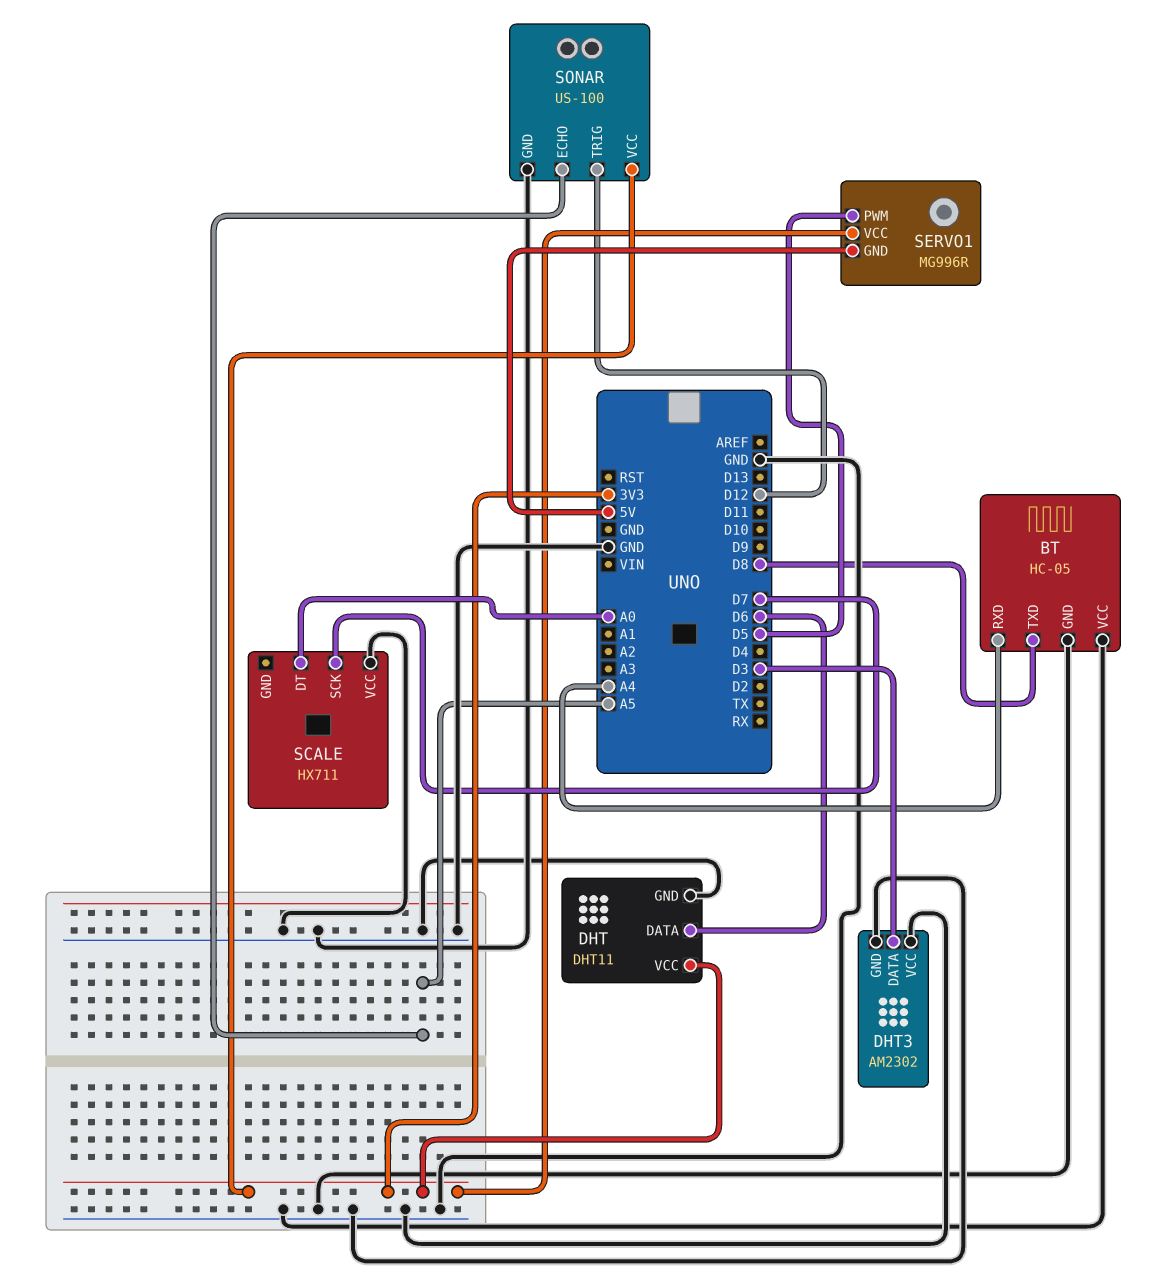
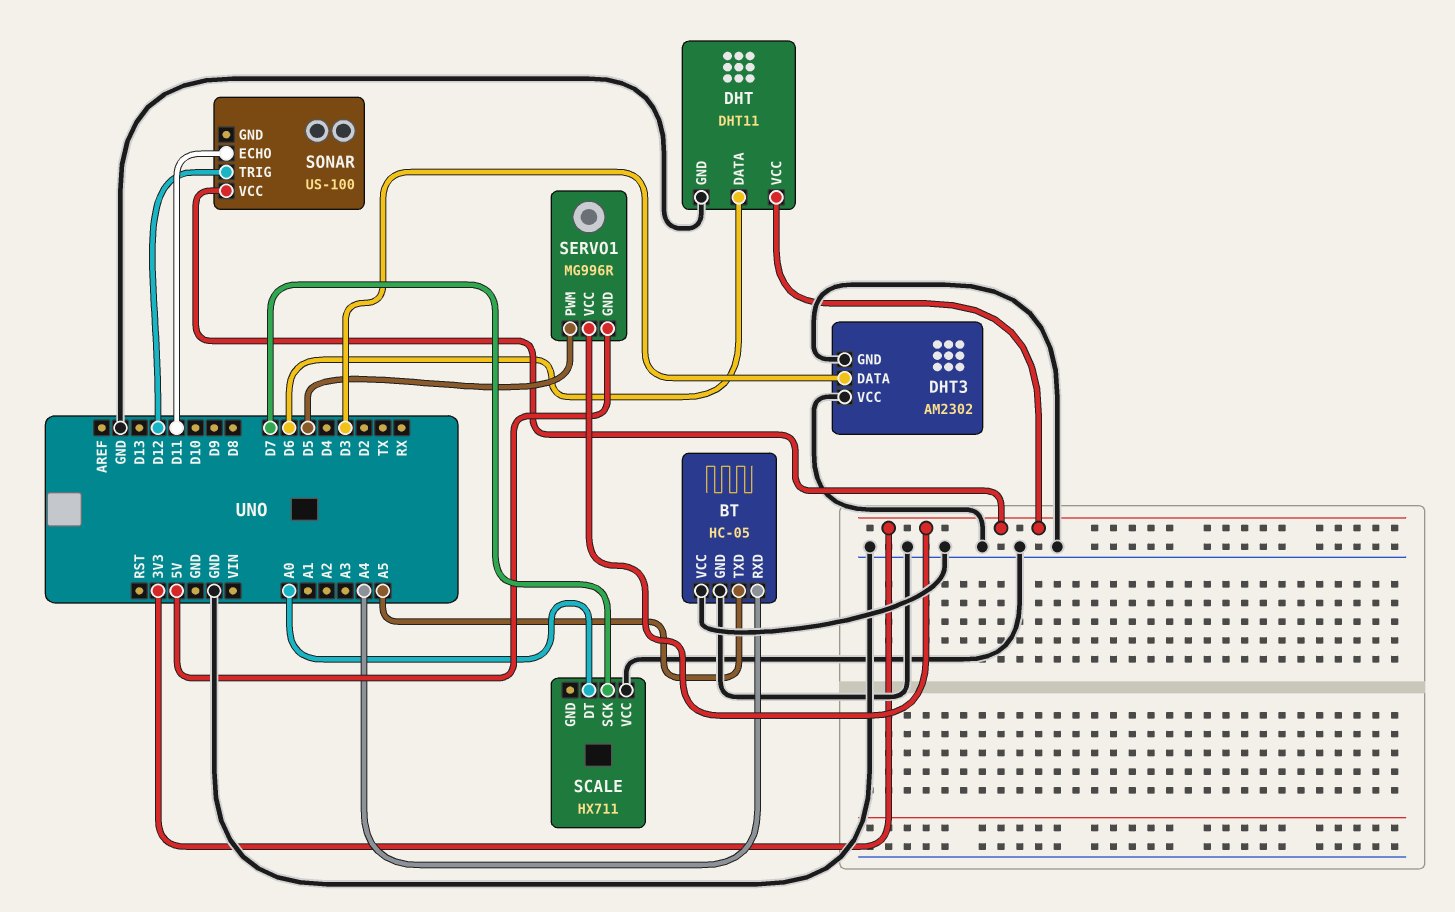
BT pin TXD: D8 -> A5
SONAR pin ECHO: A5 -> D11
SONAR pin GND: GND -> none

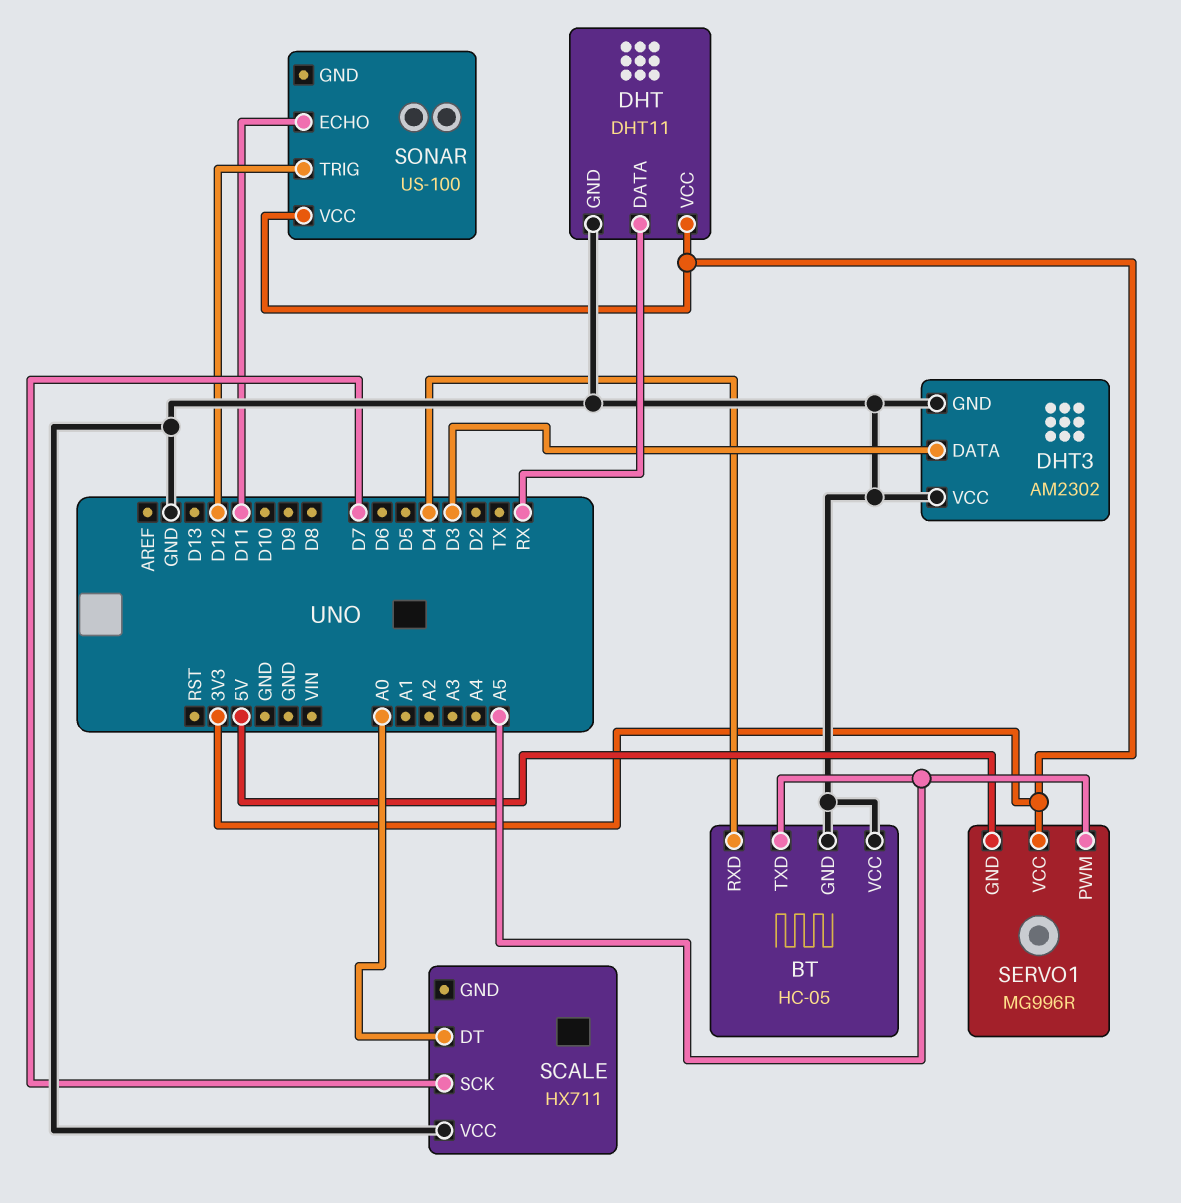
BT pin RXD: A4 -> D4
DHT pin DATA: D6 -> RX
SERVO1 pin PWM: D5 -> A5

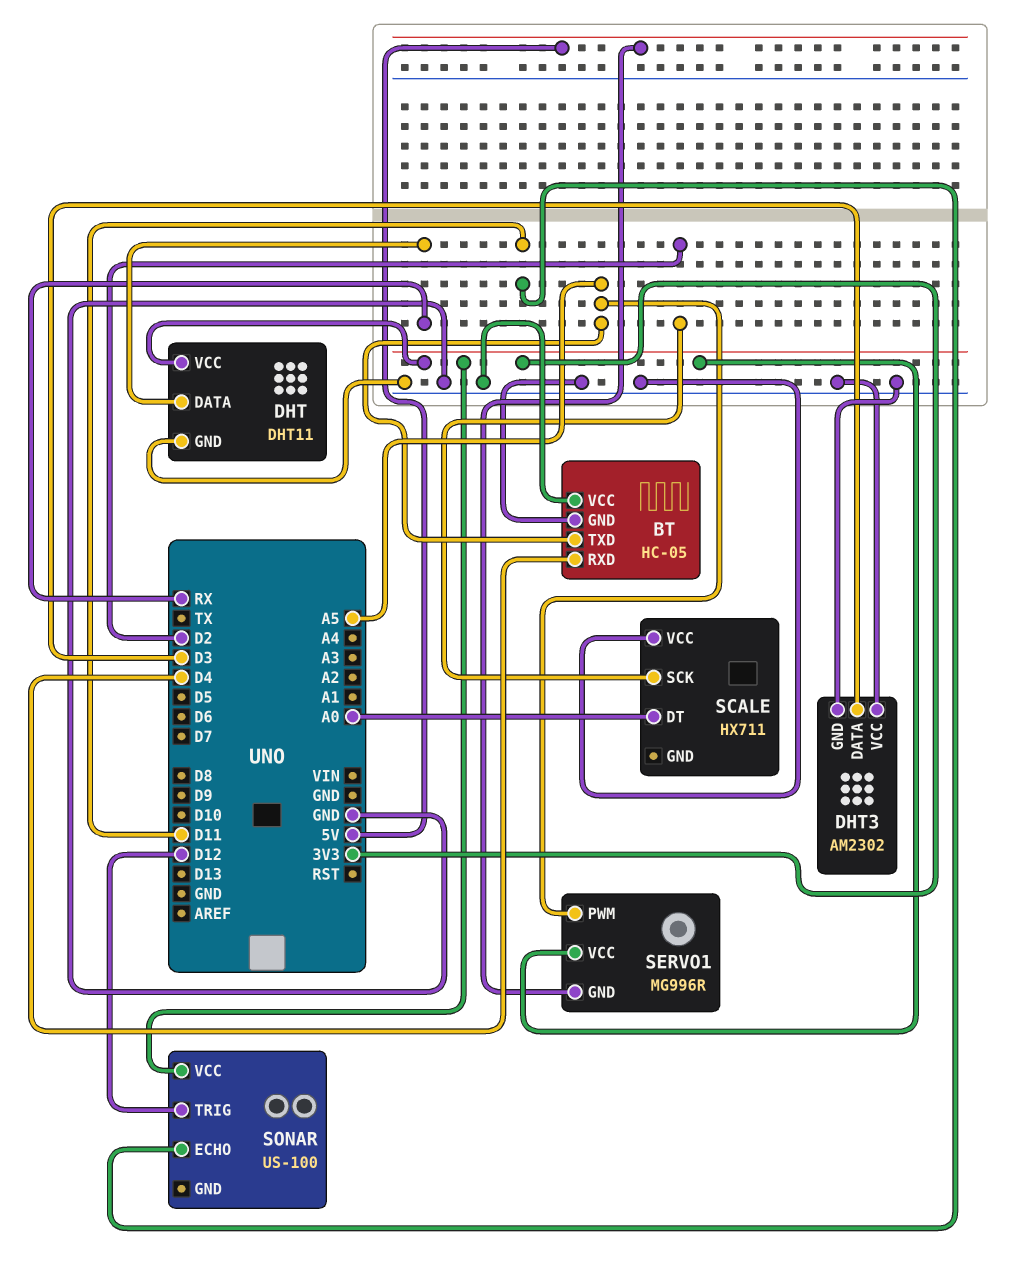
SCALE pin SCK: D7 -> D2

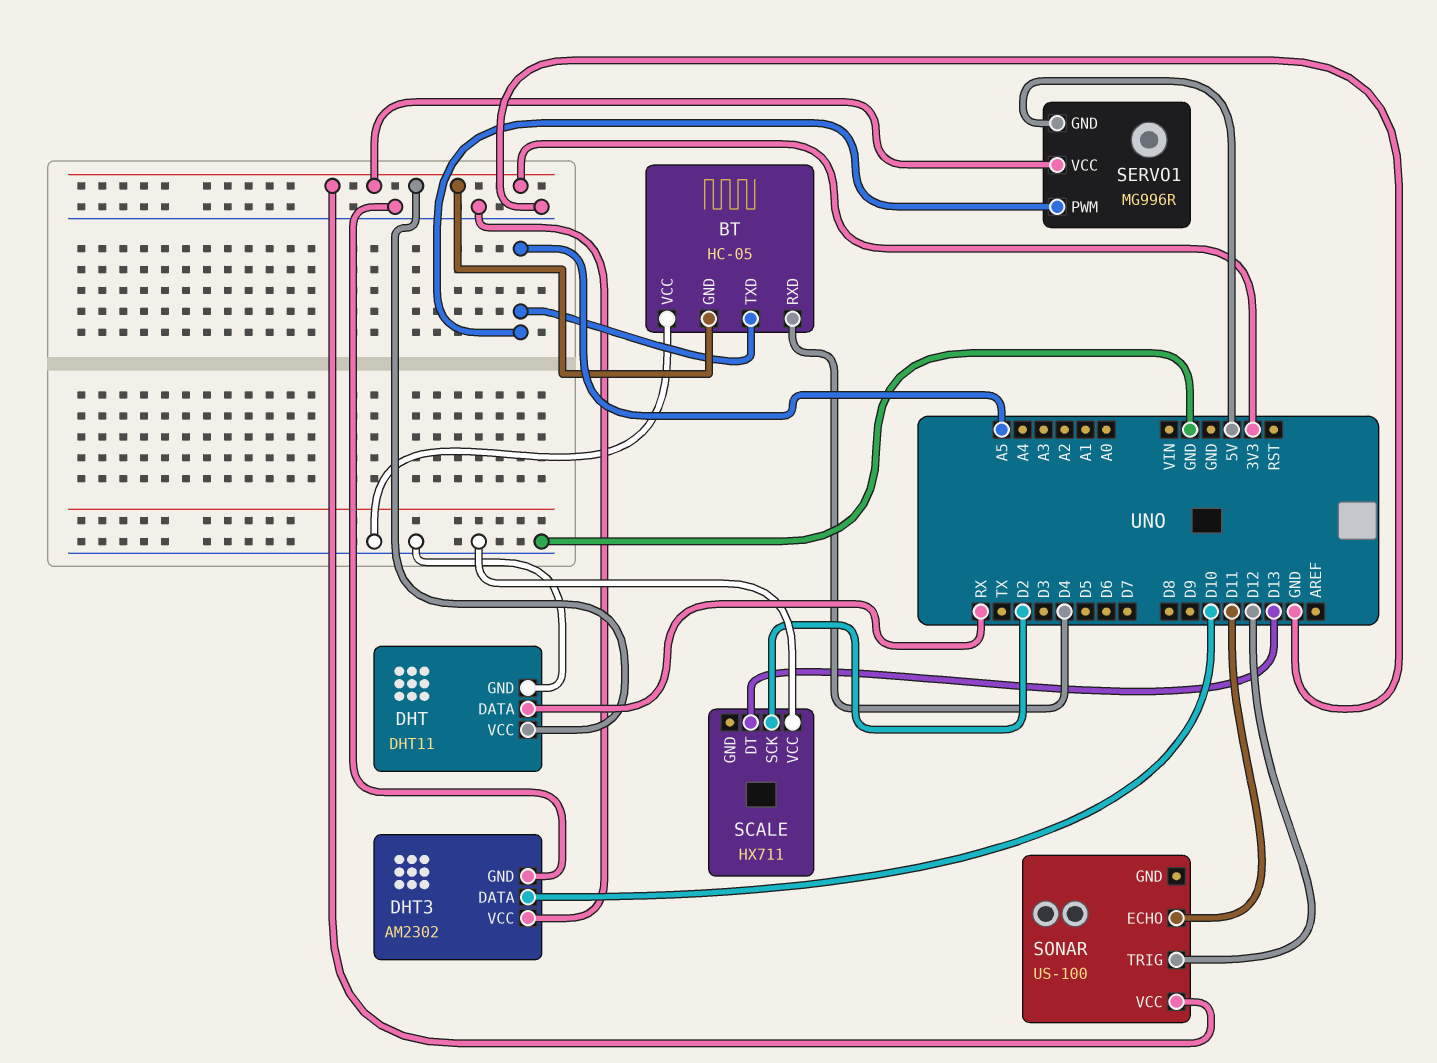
BT pin GND: GND -> 3V3
DHT3 pin DATA: D3 -> D10
SCALE pin DT: A0 -> D13

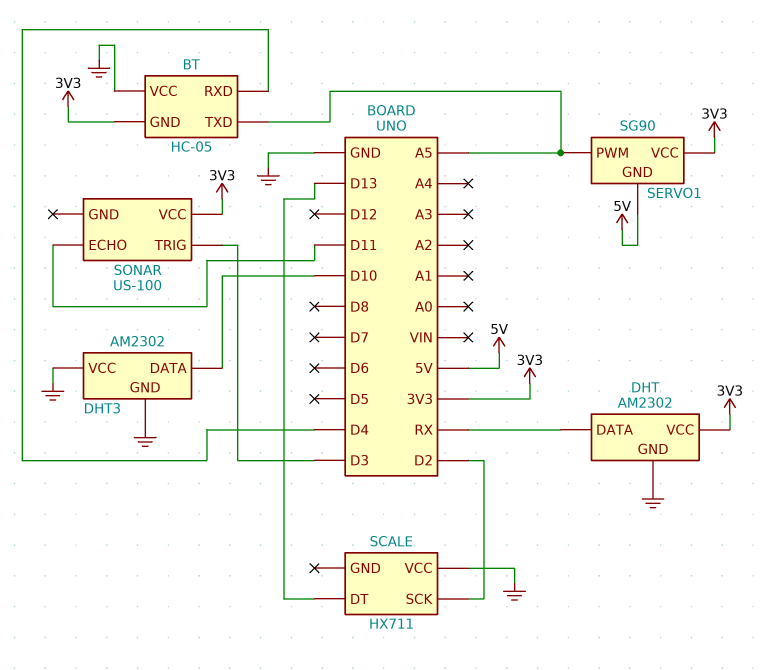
DHT: DHT11 -> AM2302
SERVO1: MG996R -> SG90
SONAR pin TRIG: D12 -> D3

